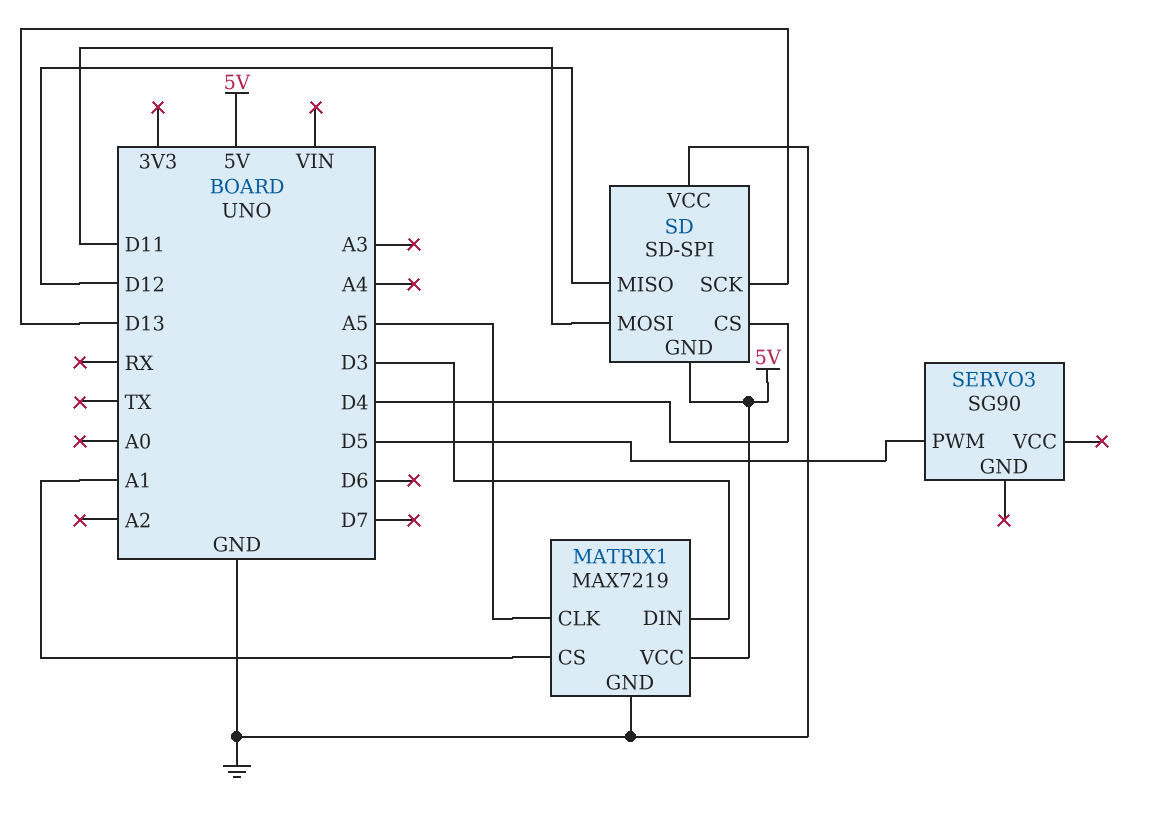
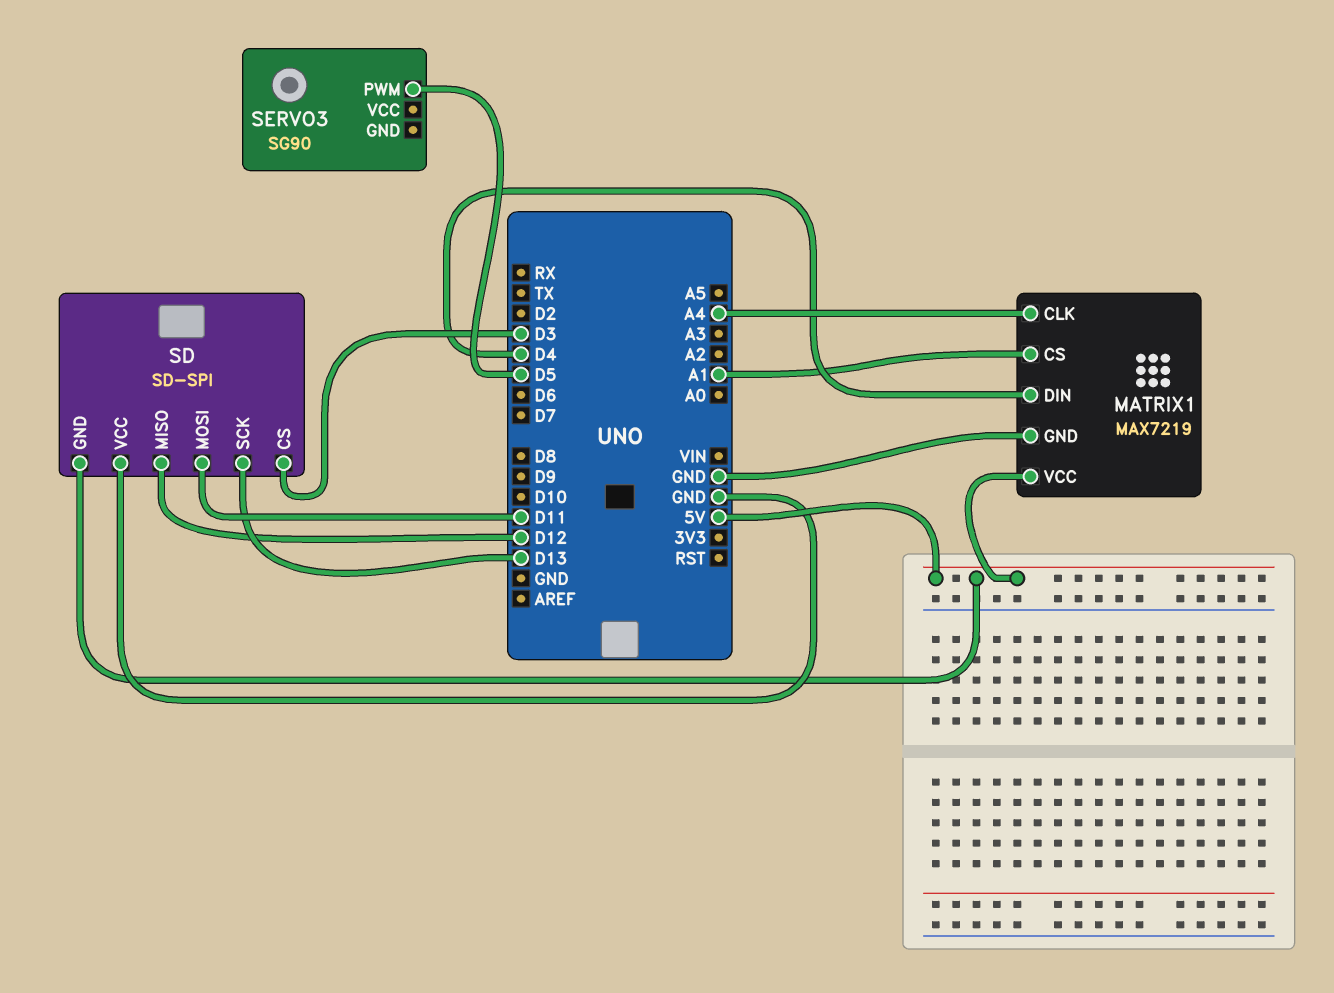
MATRIX1 pin CLK: A5 -> A4
MATRIX1 pin DIN: D3 -> D4
SD pin CS: D4 -> D3

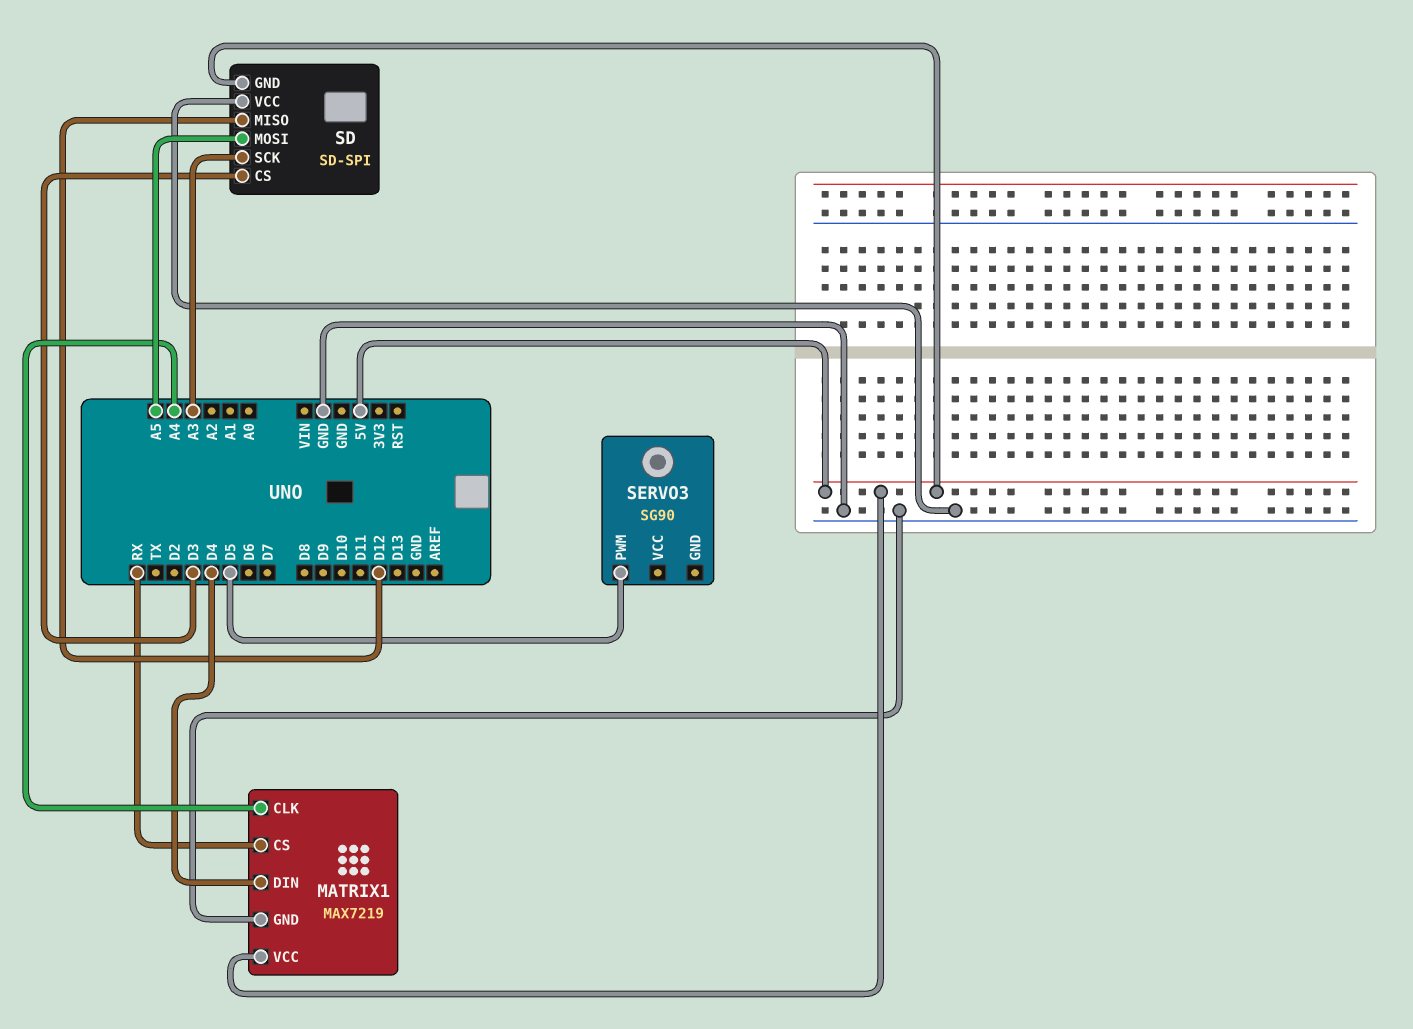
MATRIX1 pin CS: A1 -> RX
SD pin MOSI: D11 -> A5
SD pin SCK: D13 -> A3

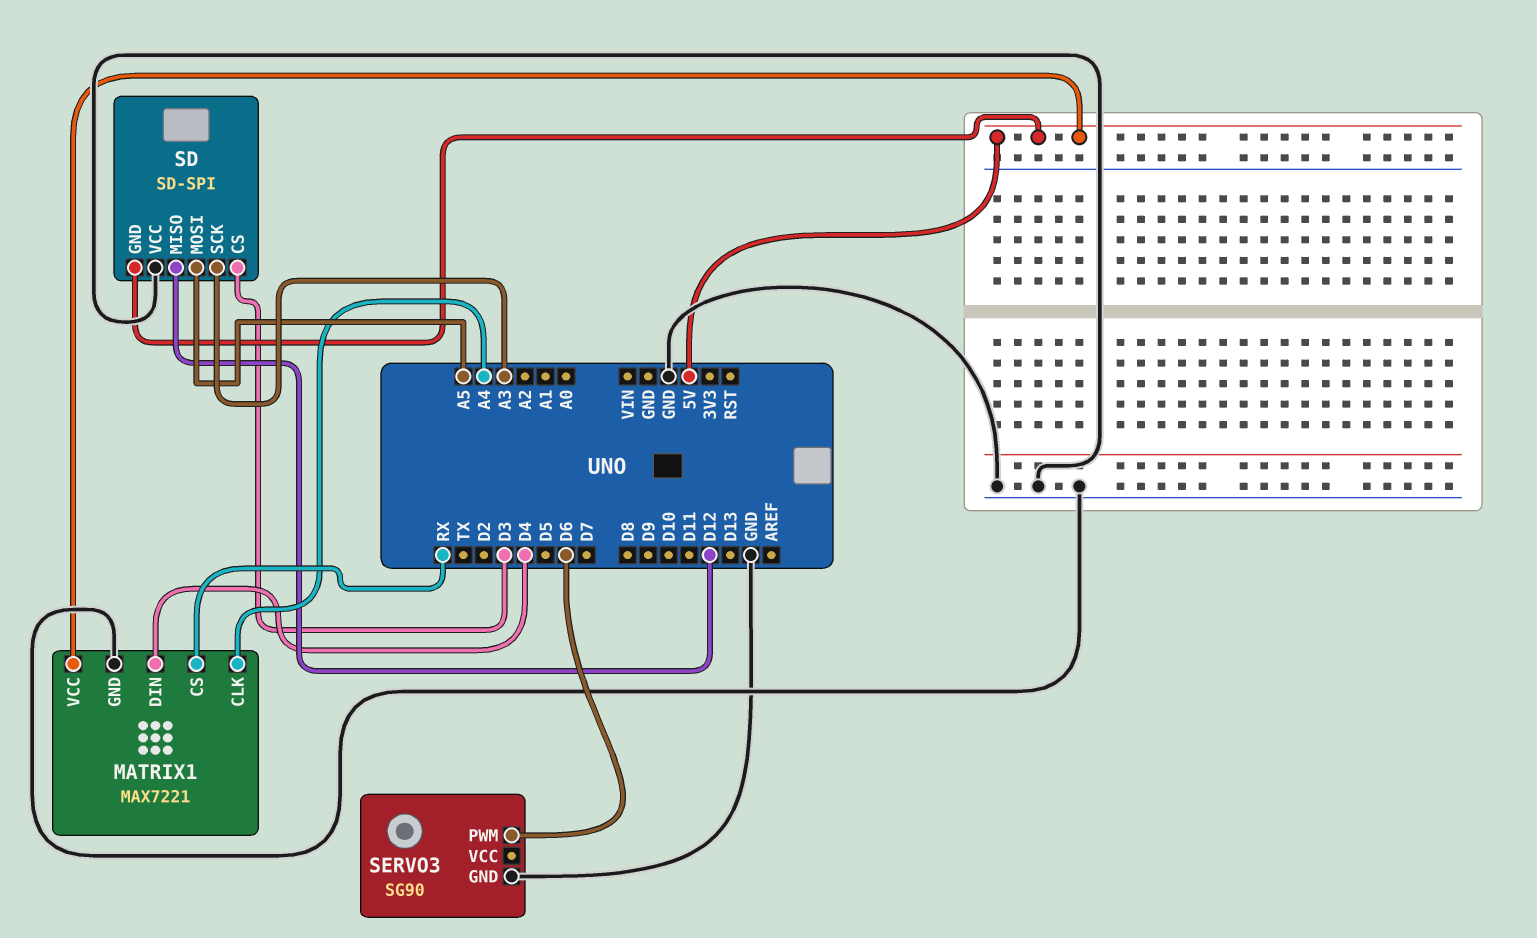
MATRIX1: MAX7219 -> MAX7221
SERVO3 pin GND: none -> GND
SERVO3 pin PWM: D5 -> D6

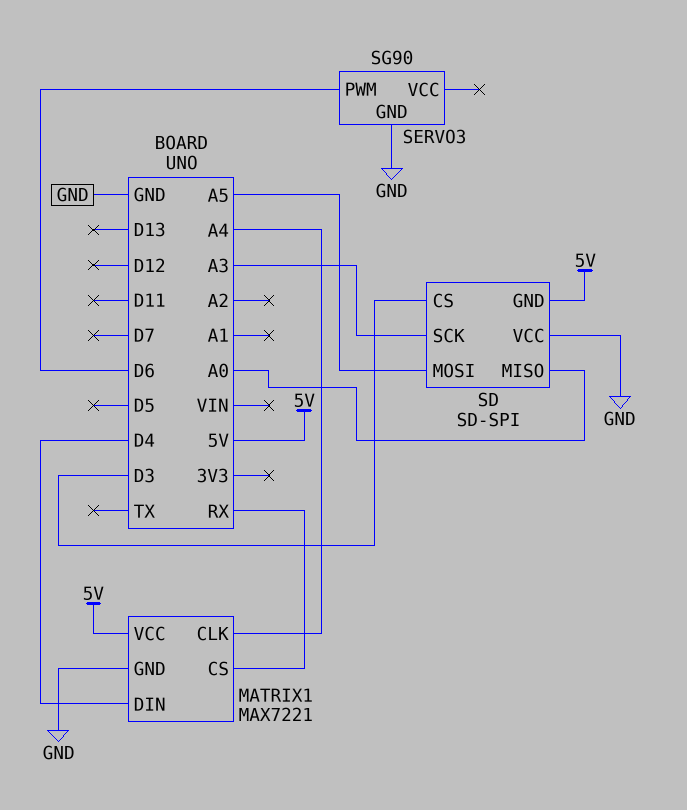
SD pin MISO: D12 -> A0

